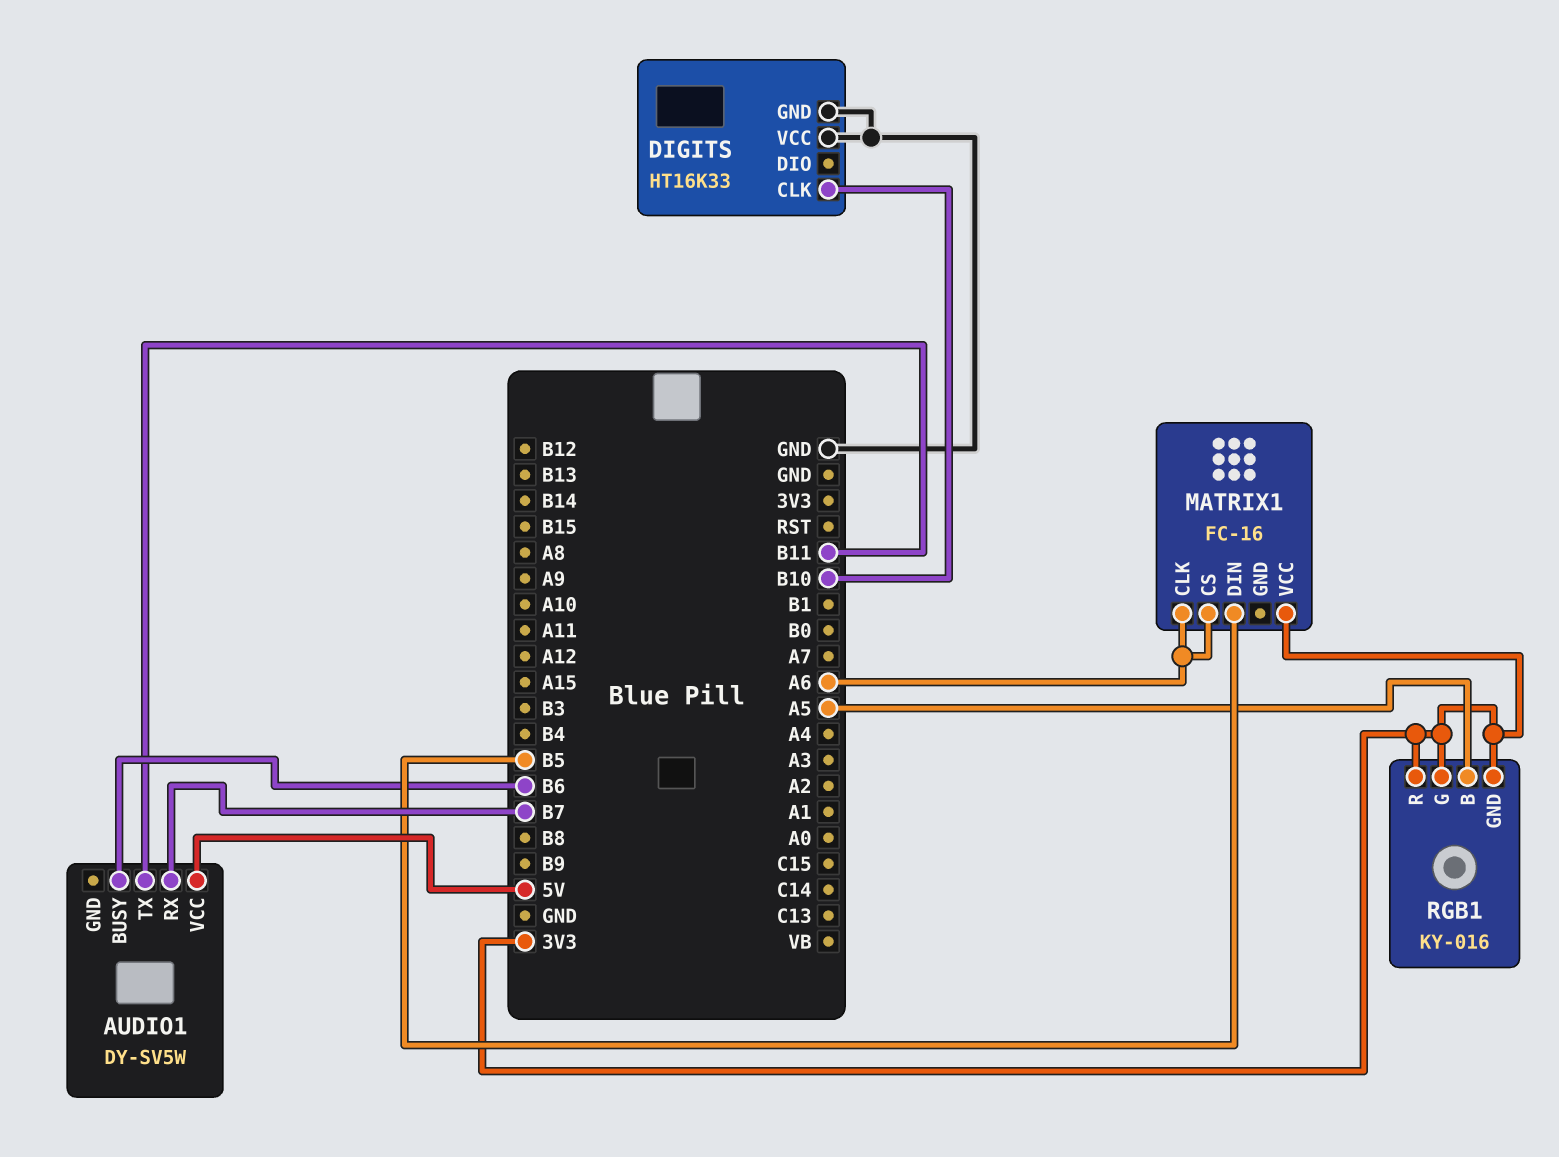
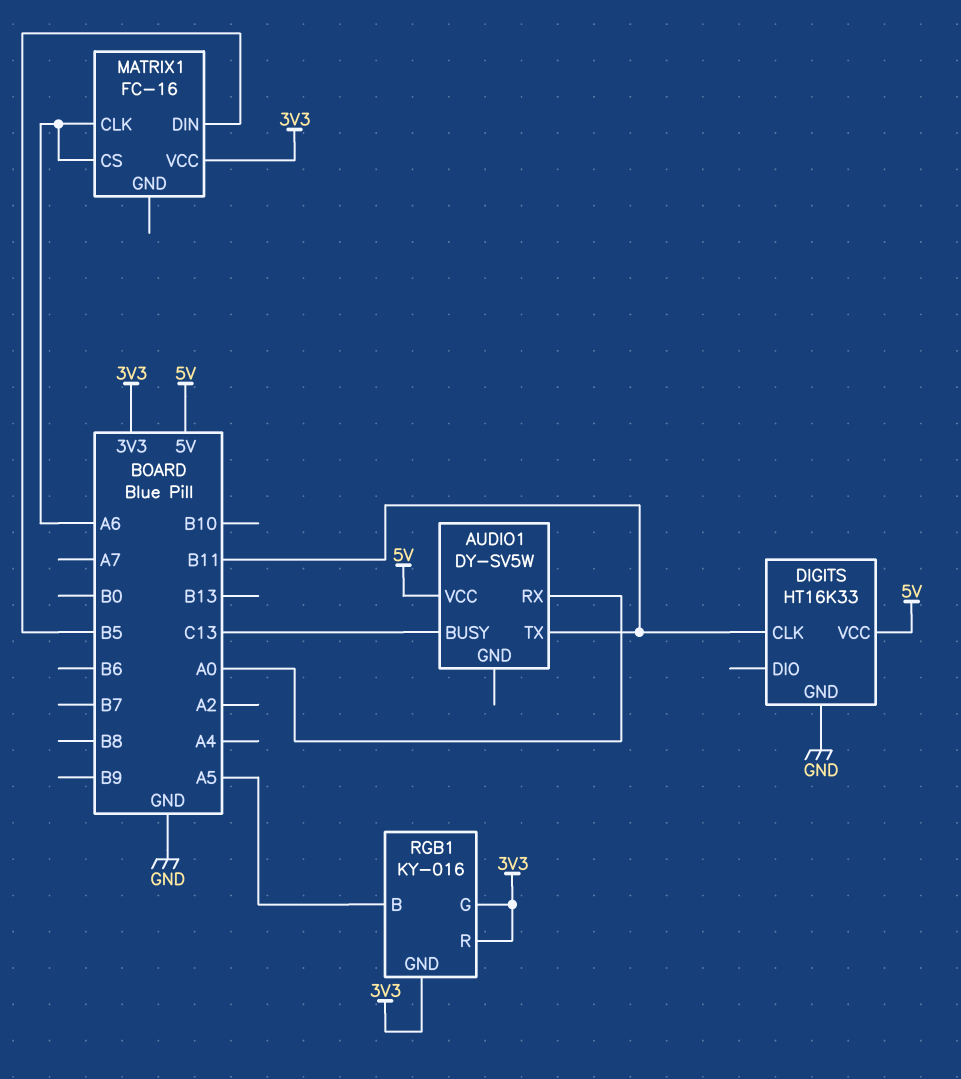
AUDIO1 pin BUSY: B6 -> C13
AUDIO1 pin RX: B7 -> A0
DIGITS pin CLK: B10 -> B11
DIGITS pin VCC: GND -> 5V

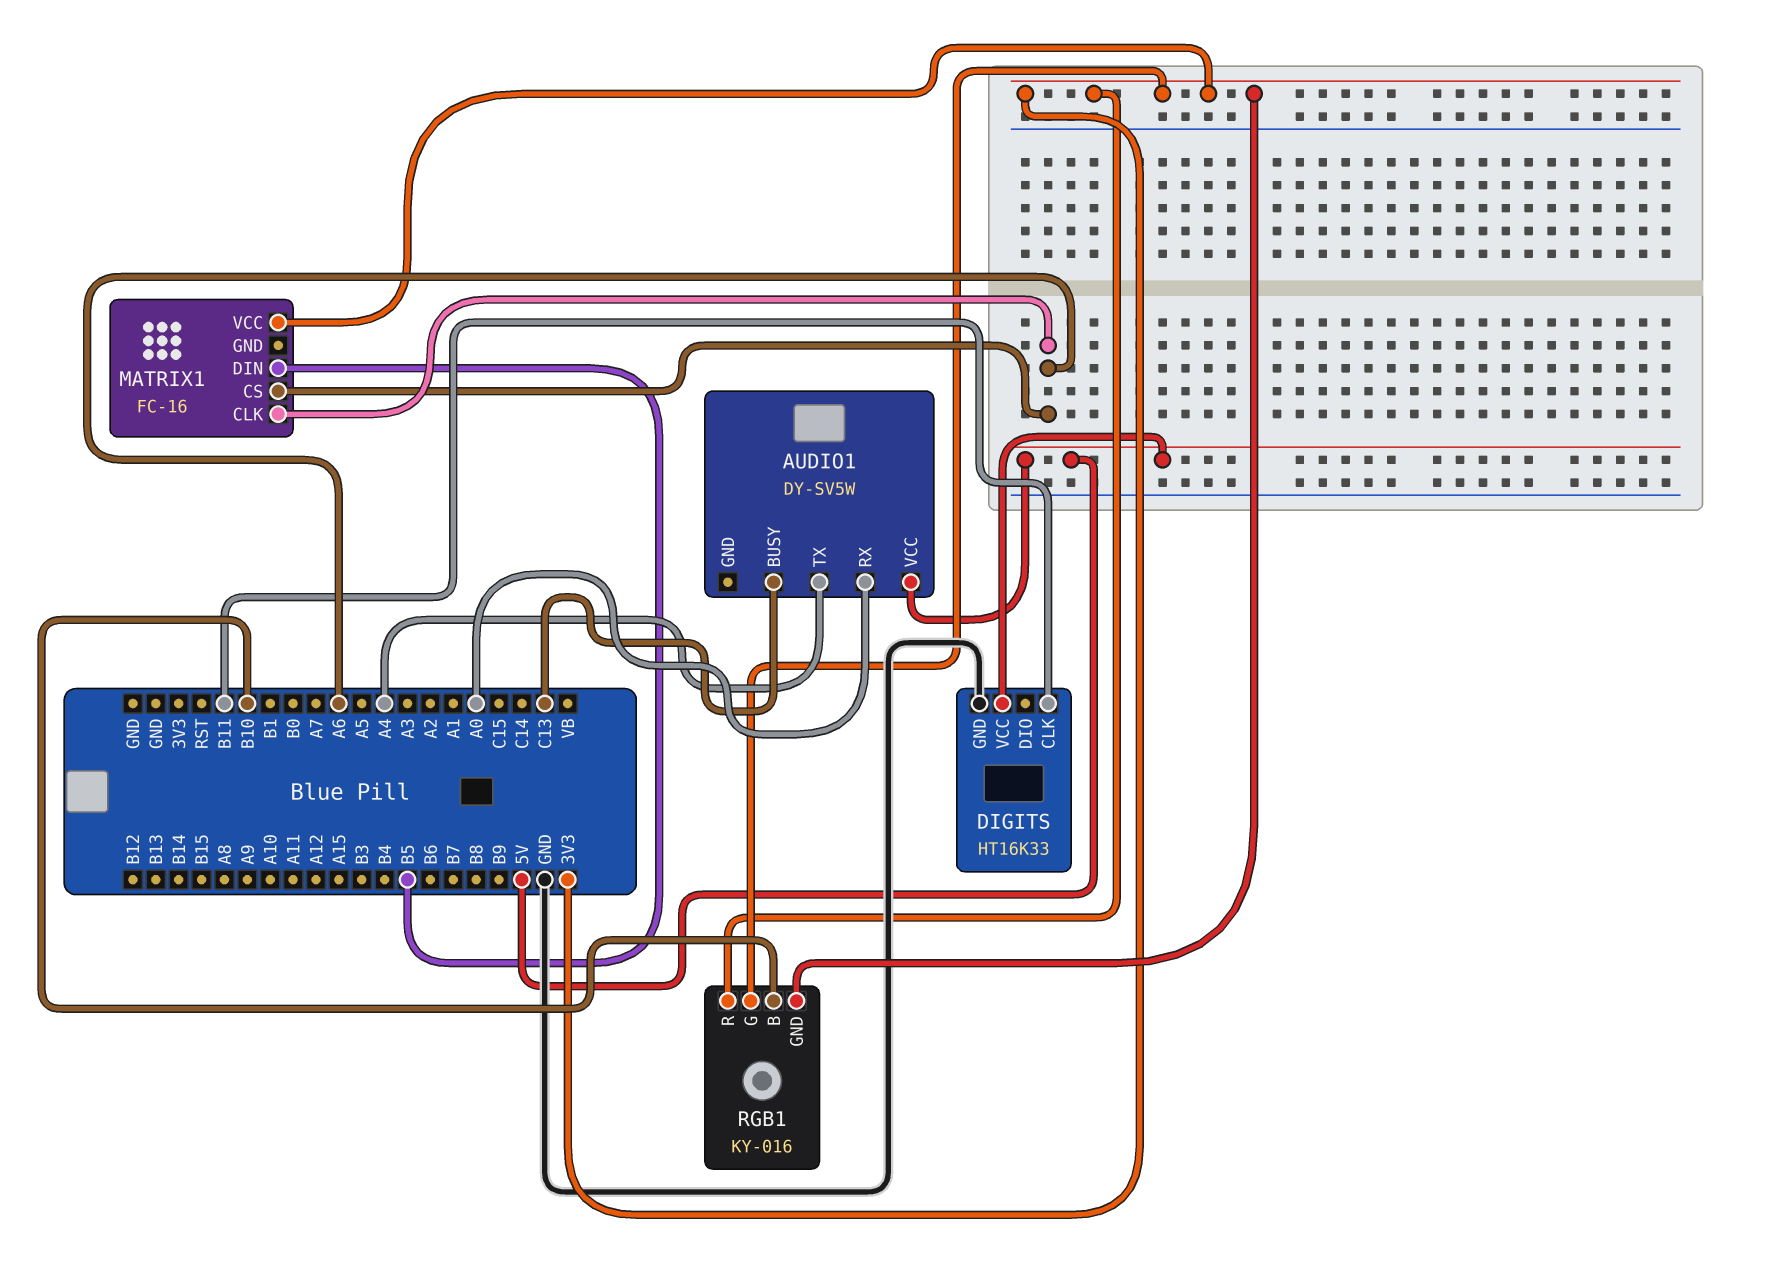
AUDIO1 pin TX: B11 -> A4
RGB1 pin B: A5 -> B10

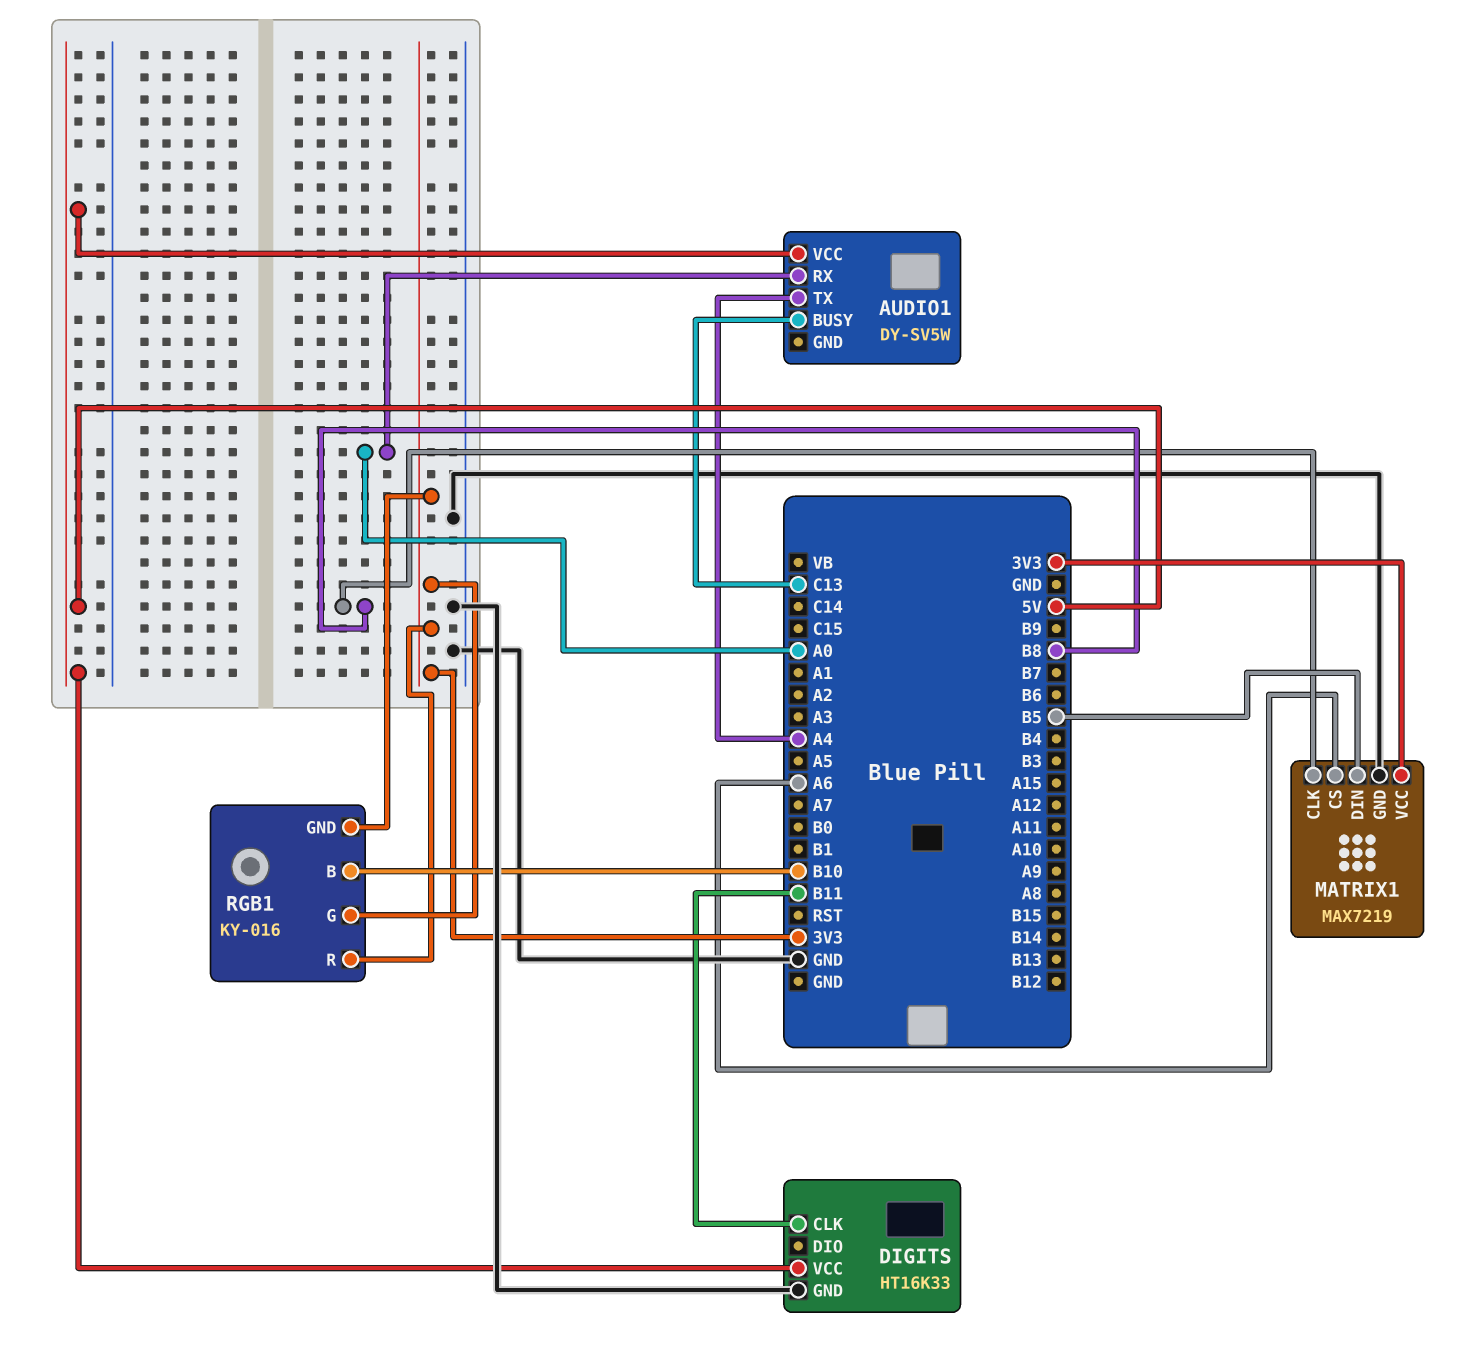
MATRIX1: FC-16 -> MAX7219
MATRIX1 pin CLK: A6 -> B8
MATRIX1 pin GND: none -> GND

